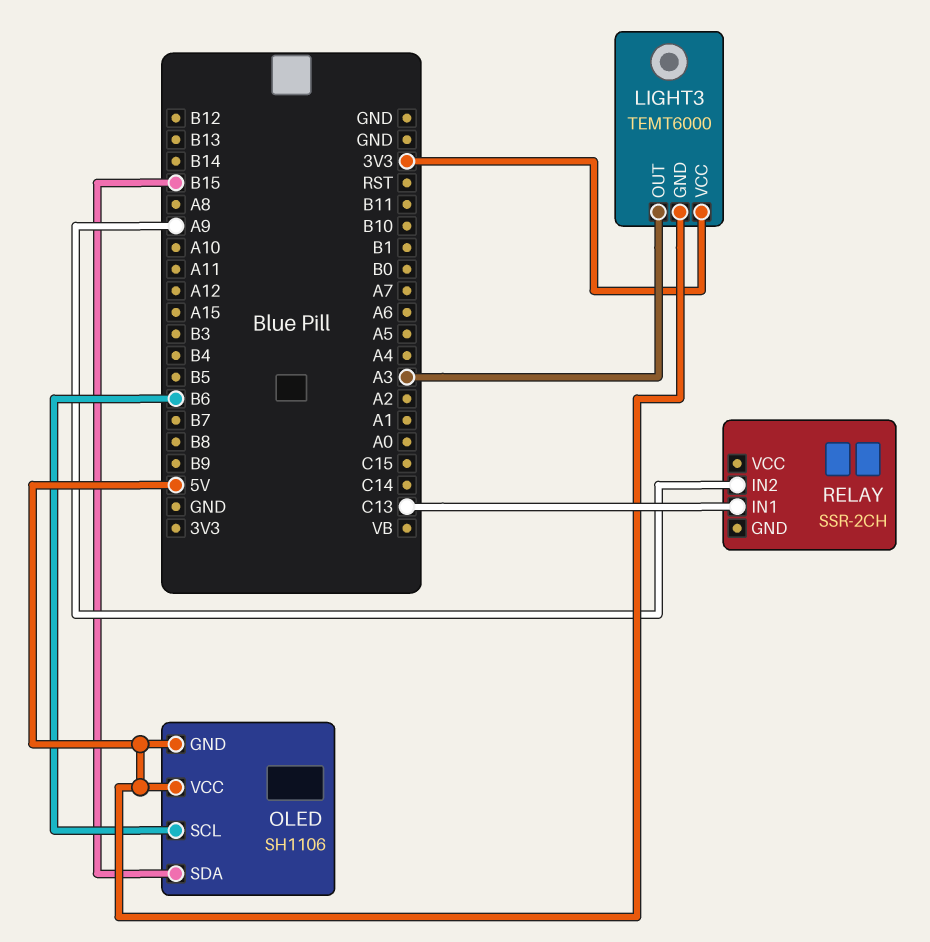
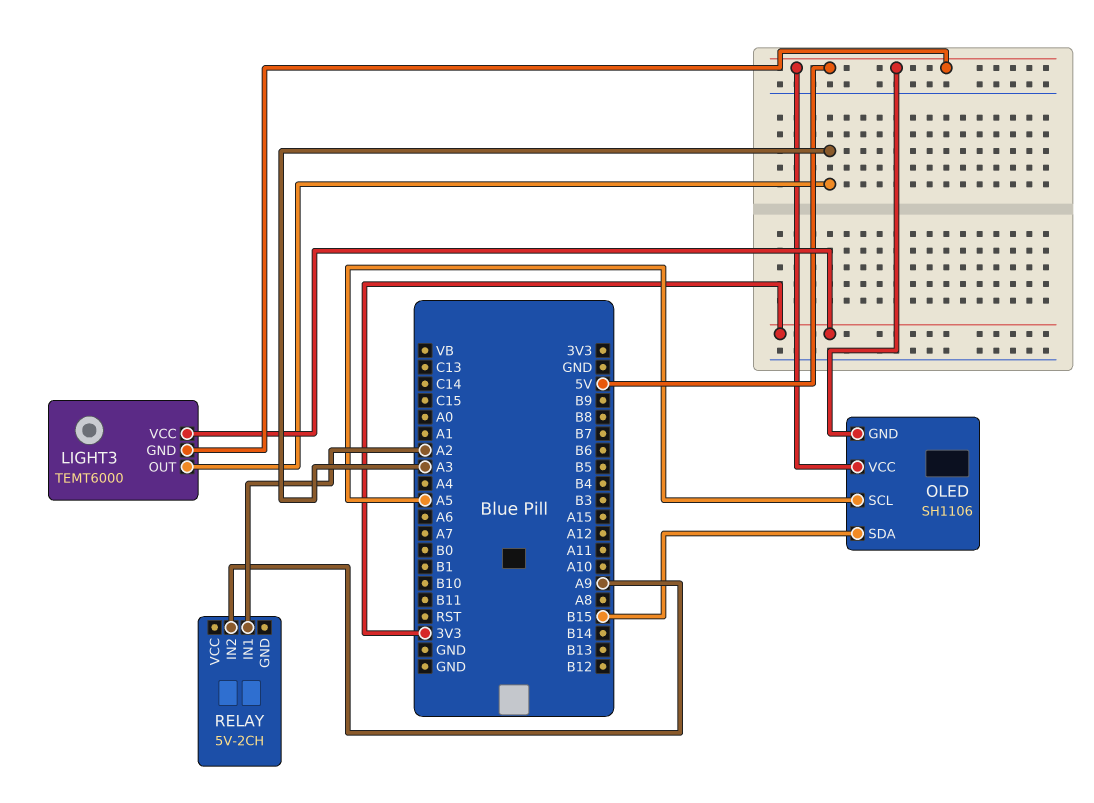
OLED pin SCL: B6 -> A5
RELAY: SSR-2CH -> 5V-2CH
RELAY pin IN1: C13 -> A2

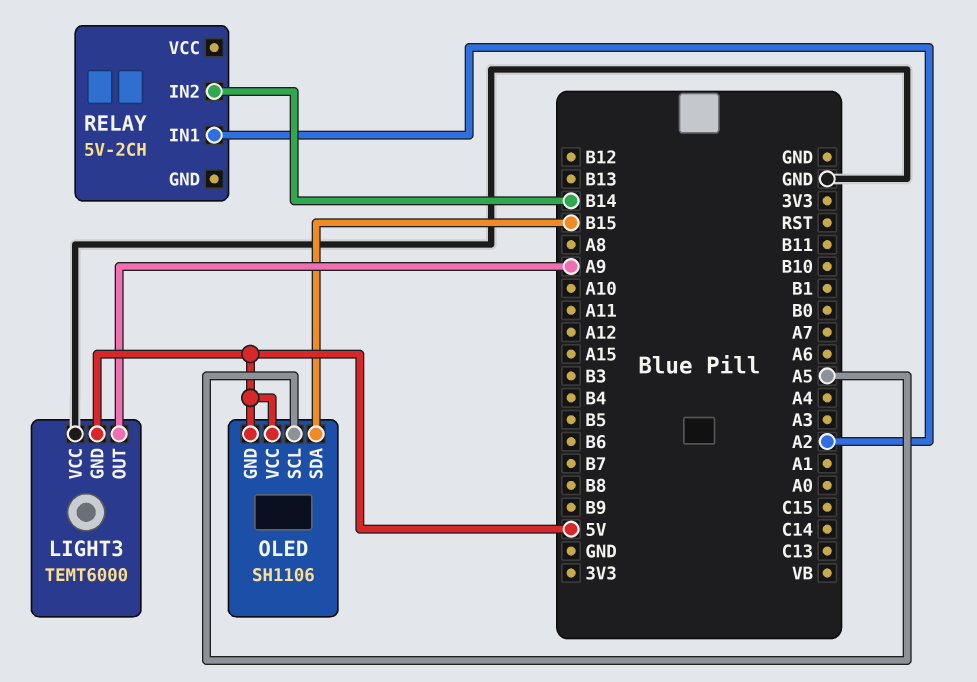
LIGHT3 pin OUT: A3 -> A9
LIGHT3 pin VCC: 3V3 -> GND
RELAY pin IN2: A9 -> B14

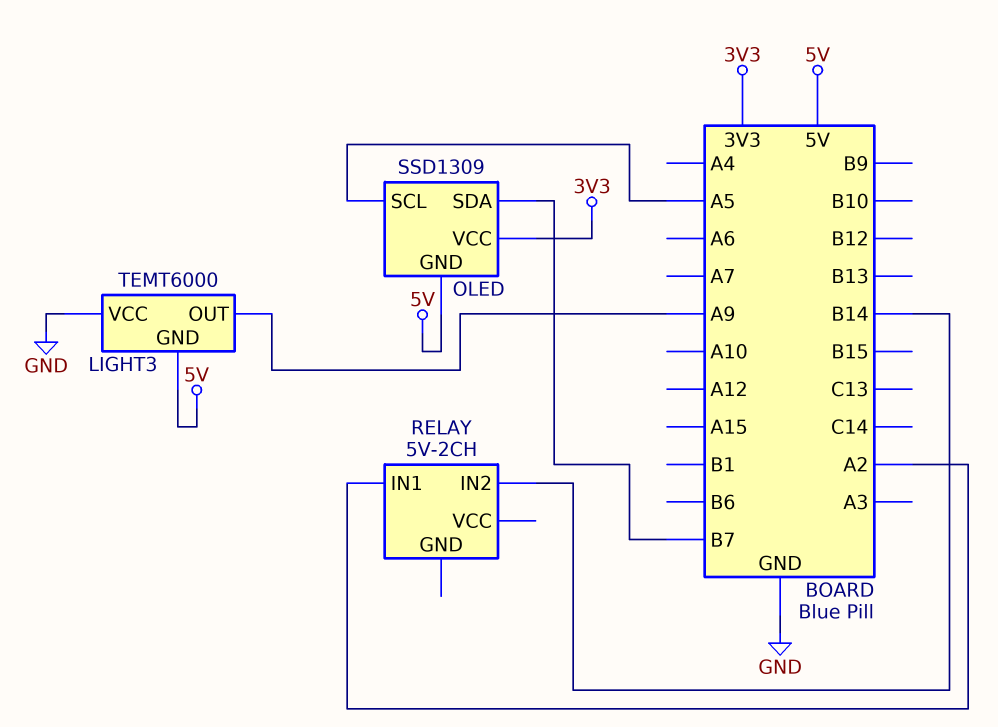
OLED: SH1106 -> SSD1309
OLED pin SDA: B15 -> B7
OLED pin VCC: 5V -> 3V3

